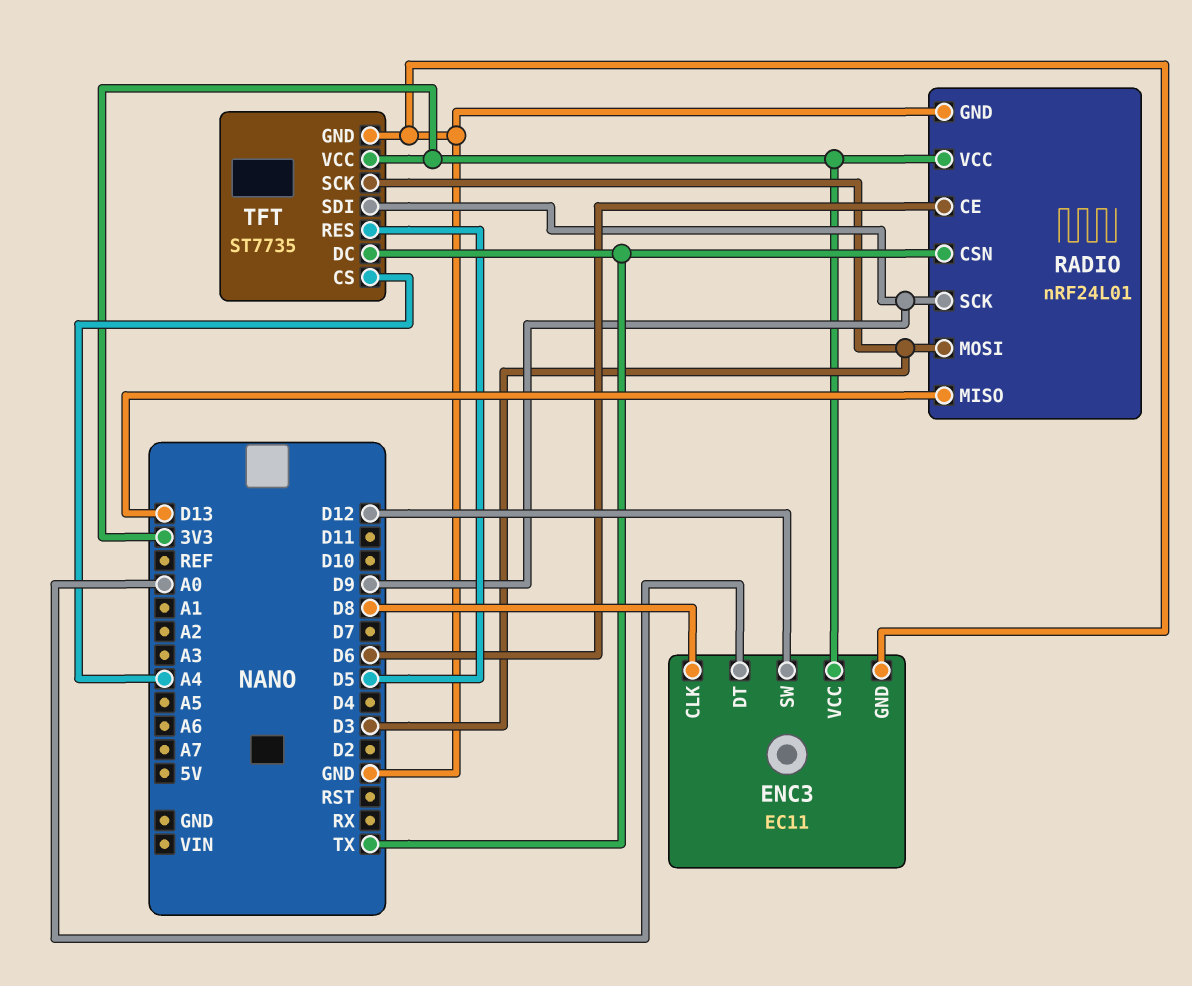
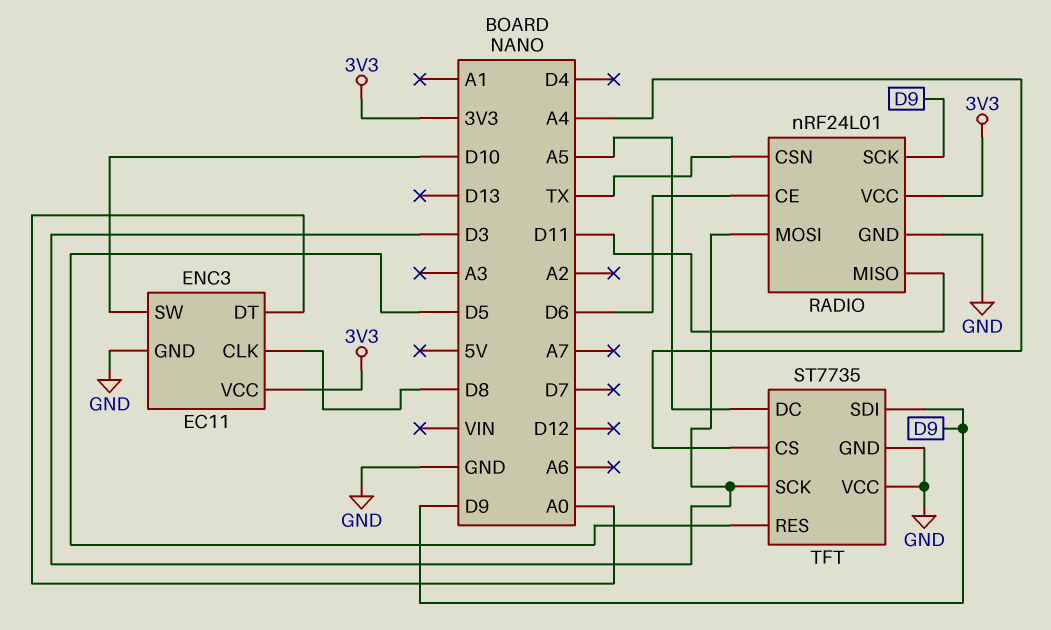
ENC3 pin SW: D12 -> D10
RADIO pin MISO: D13 -> D11
TFT pin DC: TX -> A5
TFT pin VCC: 3V3 -> GND

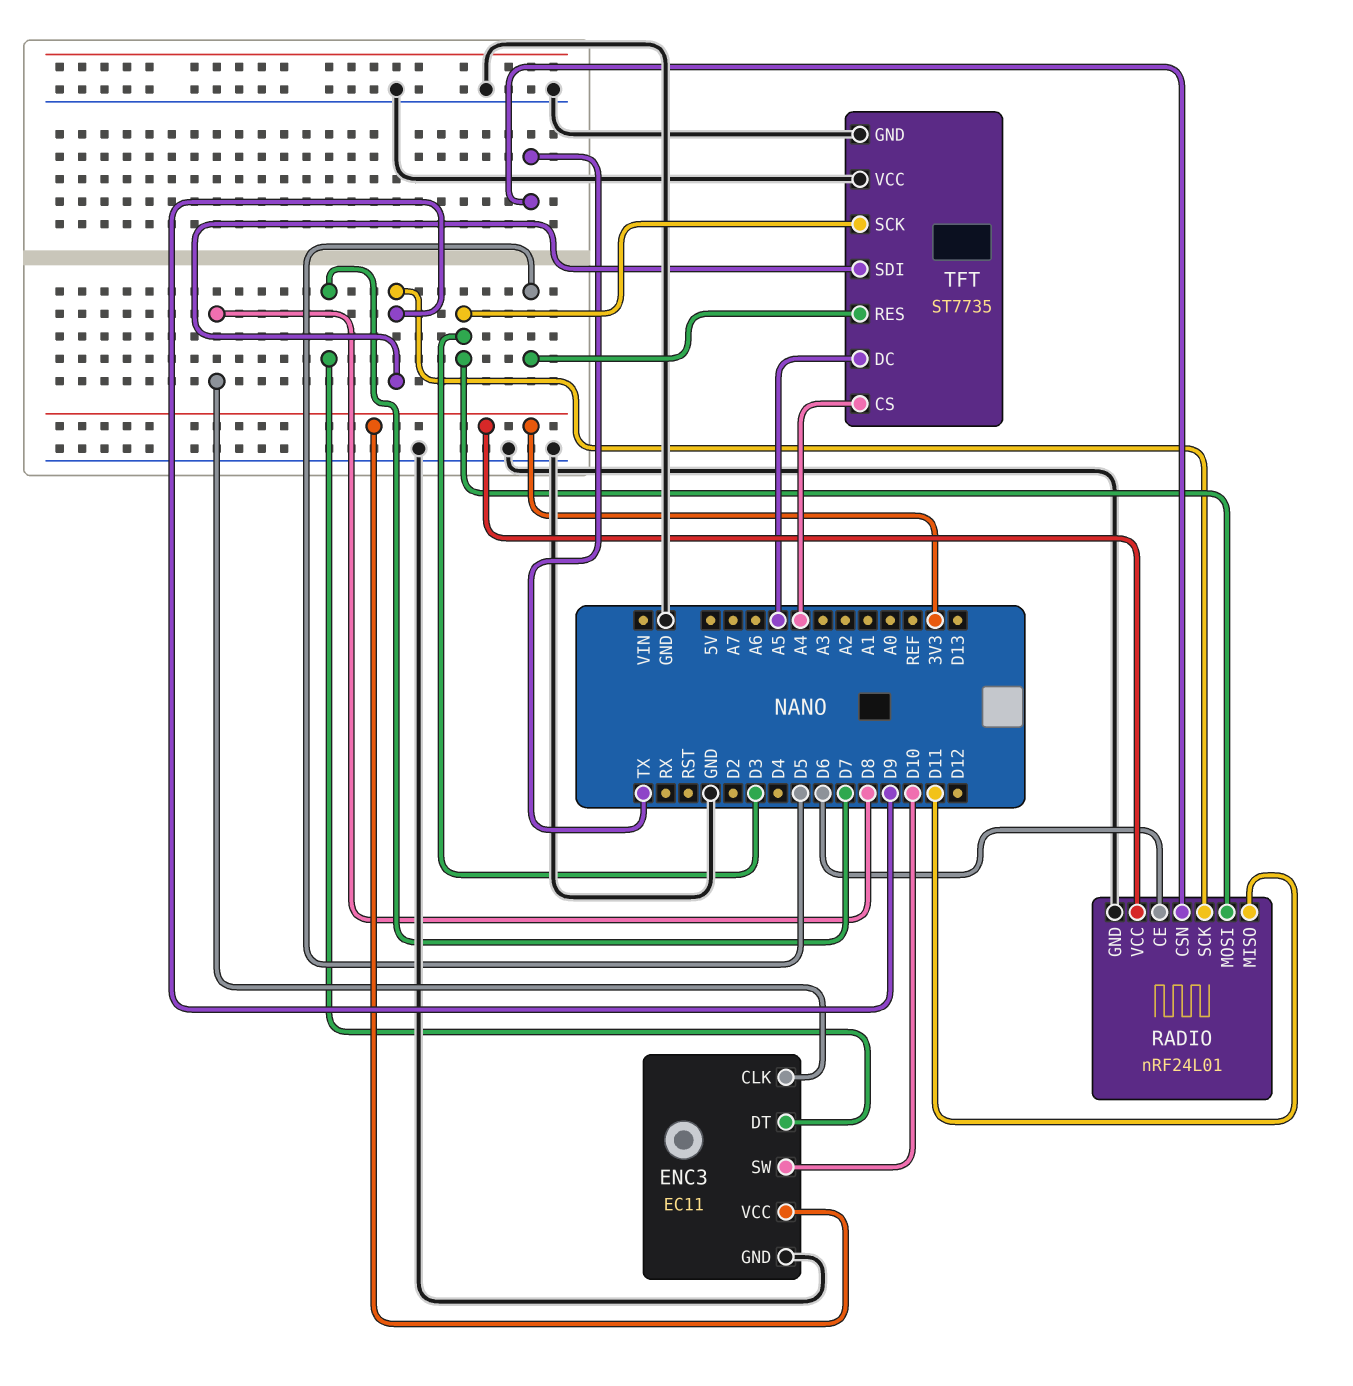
ENC3 pin DT: A0 -> D7

